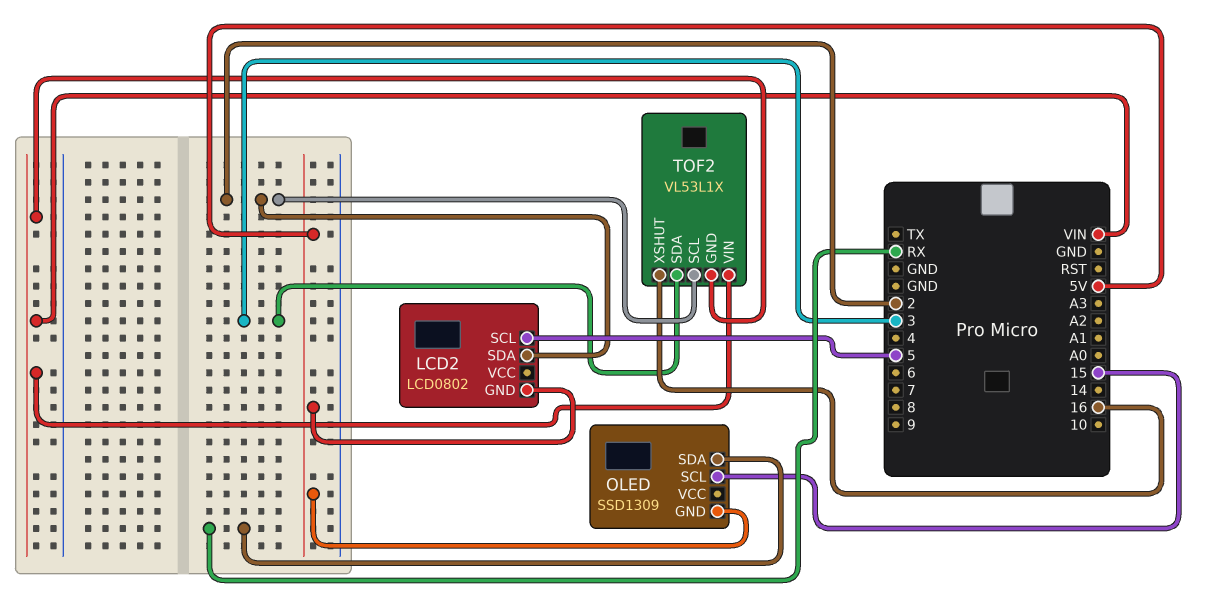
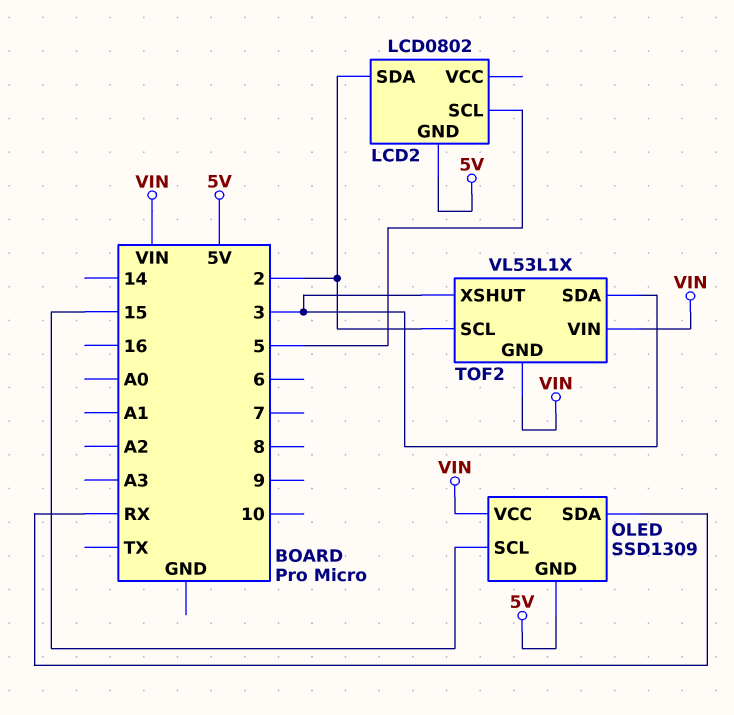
OLED pin VCC: none -> VIN
TOF2 pin XSHUT: 16 -> 3

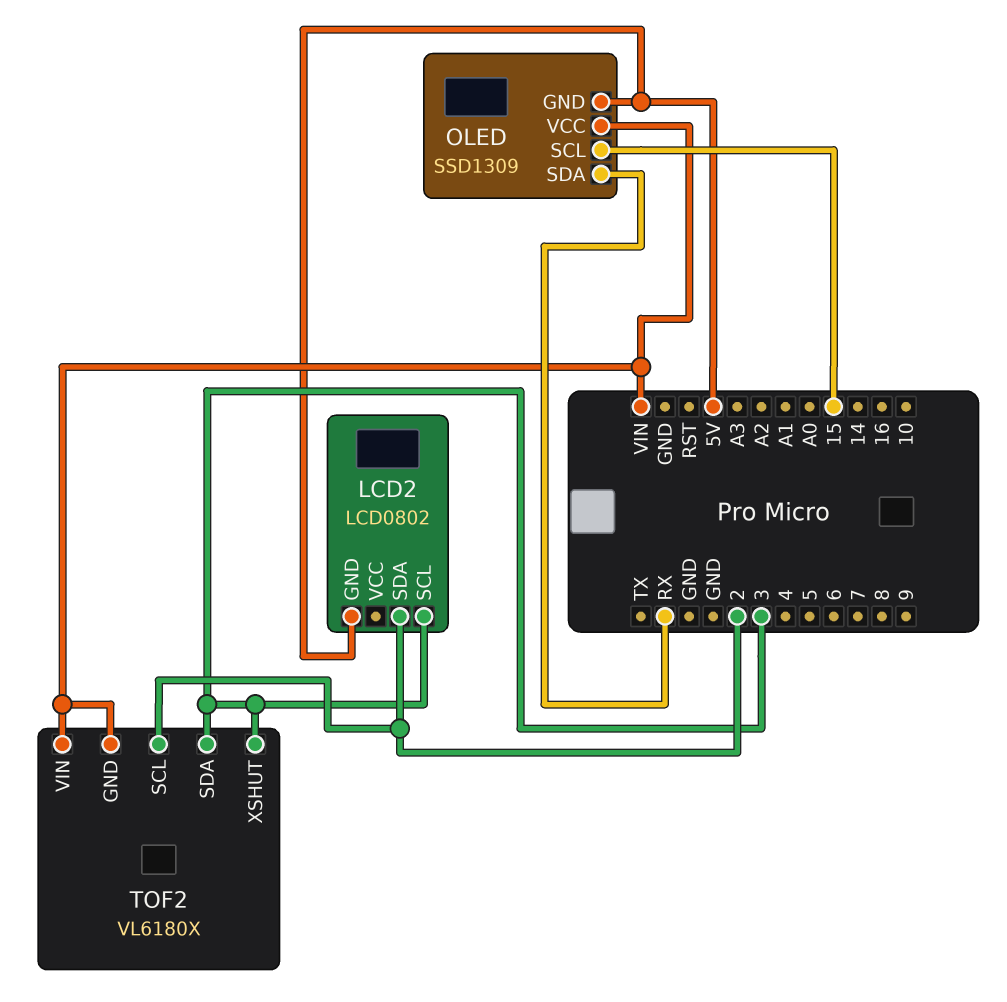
LCD2 pin SCL: 5 -> 3
TOF2: VL53L1X -> VL6180X

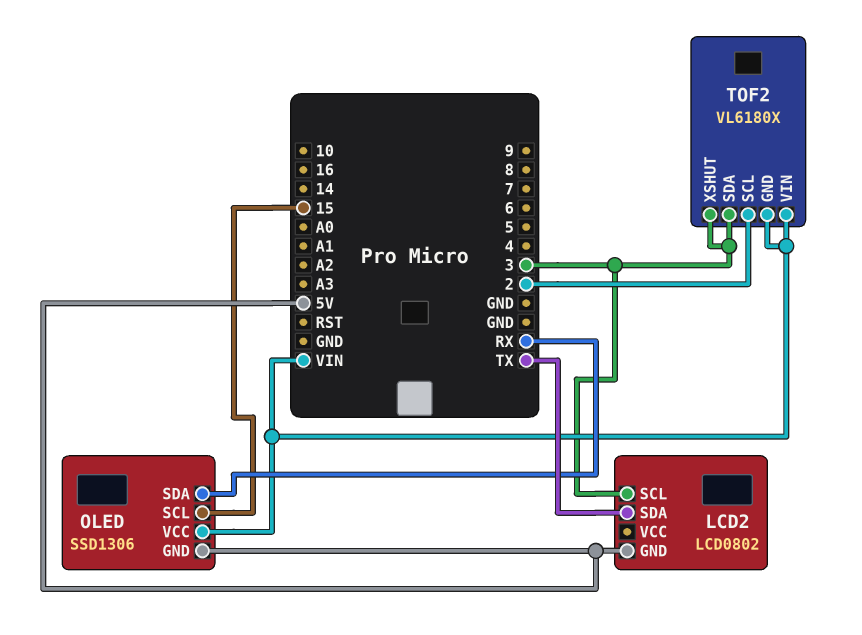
LCD2 pin SDA: 2 -> TX
OLED: SSD1309 -> SSD1306

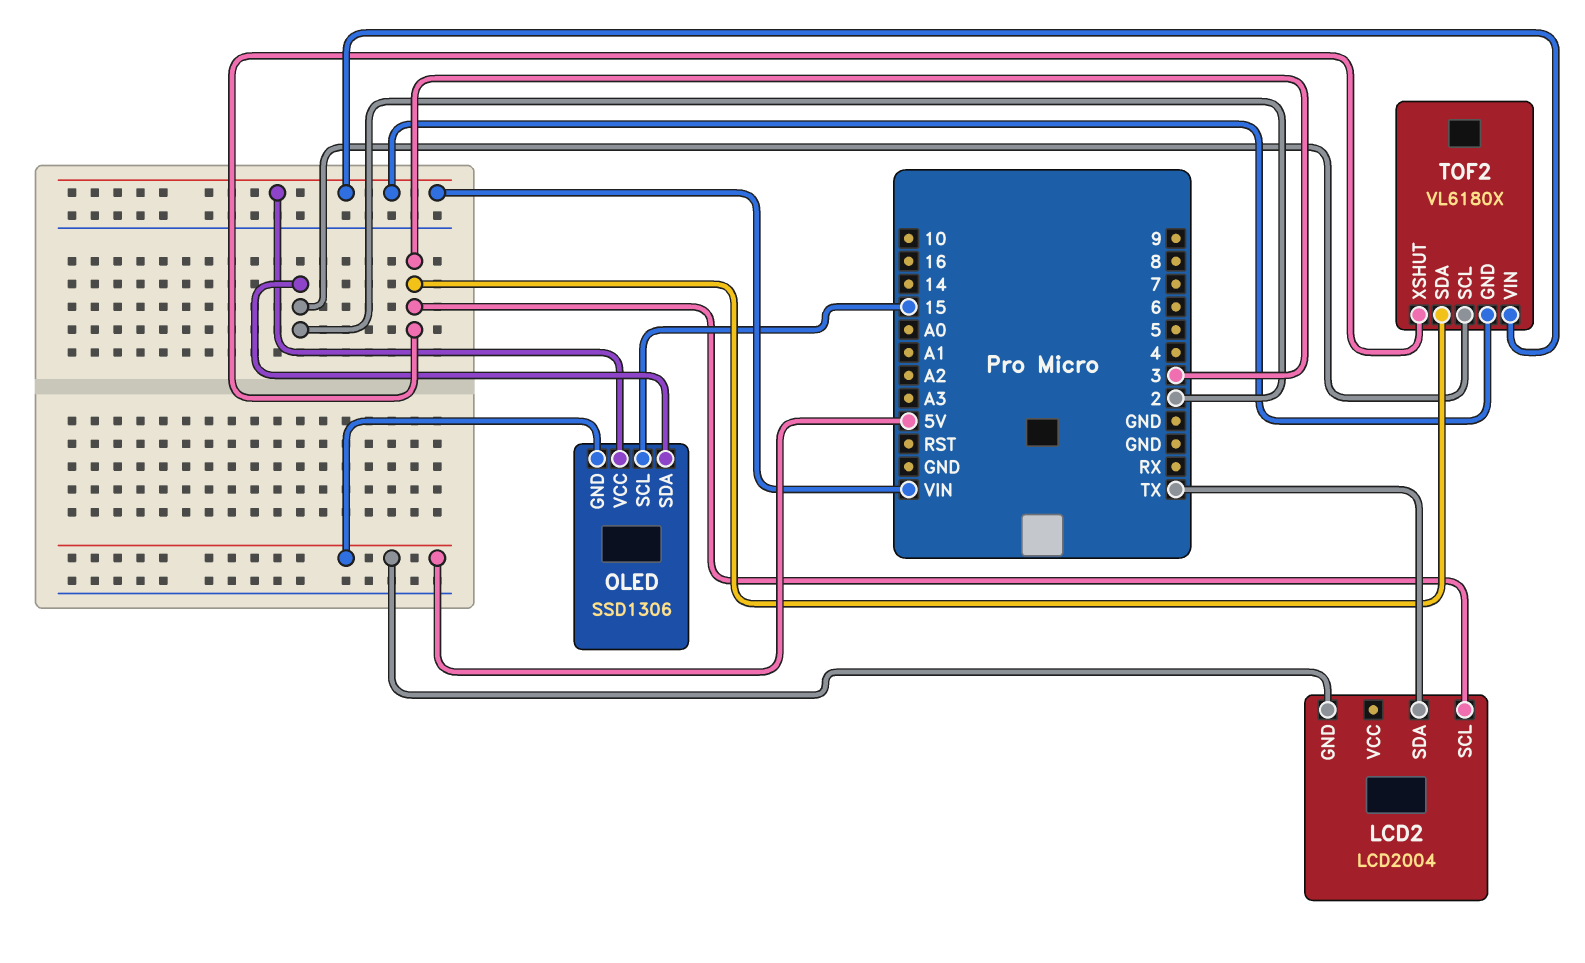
LCD2: LCD0802 -> LCD2004
OLED pin SDA: RX -> 2

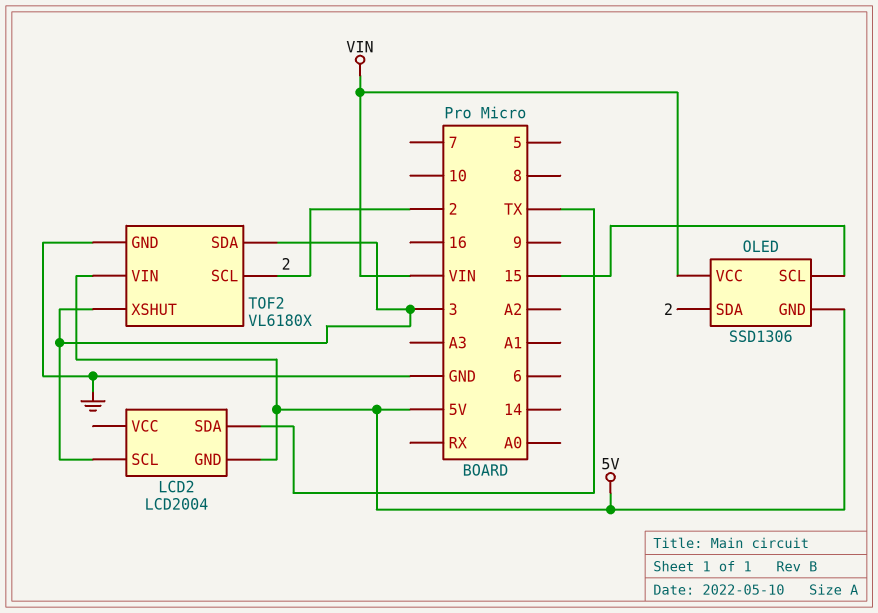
TOF2 pin GND: VIN -> GND
TOF2 pin VIN: VIN -> 5V

